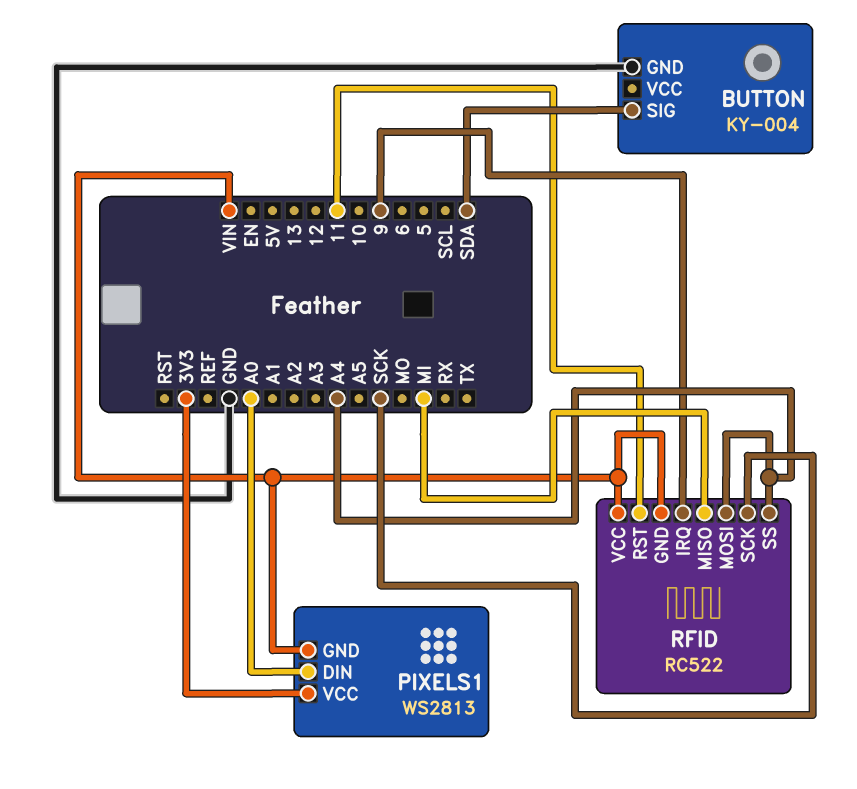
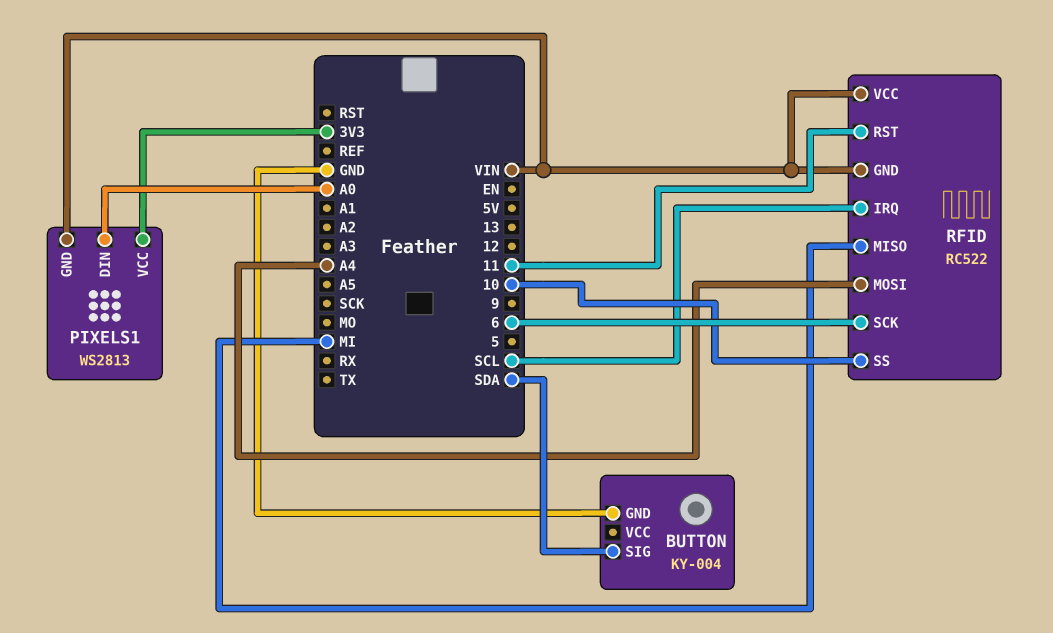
RFID pin IRQ: 9 -> SCL
RFID pin SCK: SCK -> 6
RFID pin SS: A4 -> 10

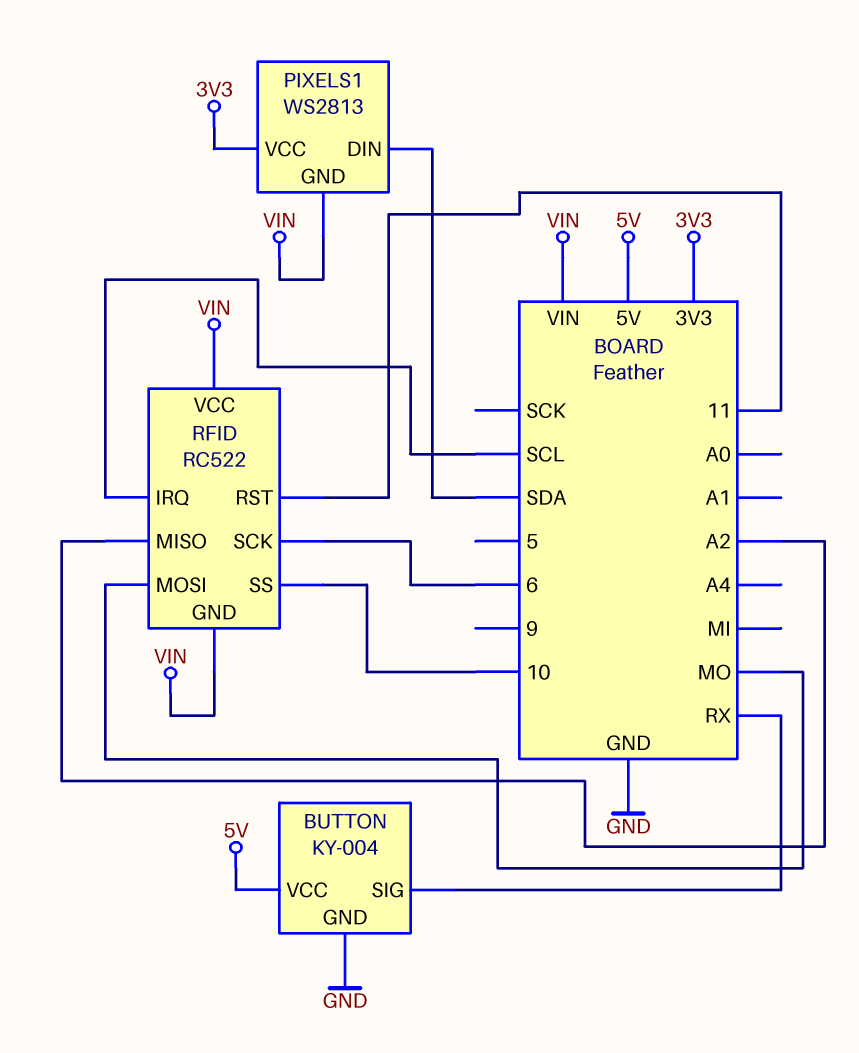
BUTTON pin SIG: SDA -> RX
BUTTON pin VCC: none -> 5V
PIXELS1 pin DIN: A0 -> SDA
RFID pin MISO: MI -> A2
RFID pin MOSI: A4 -> MO

